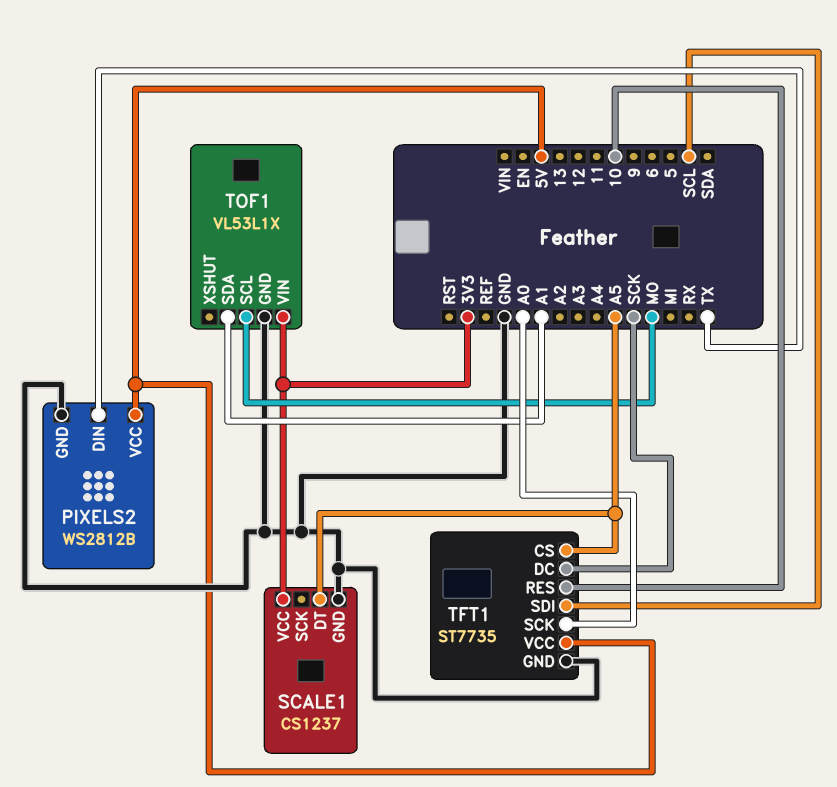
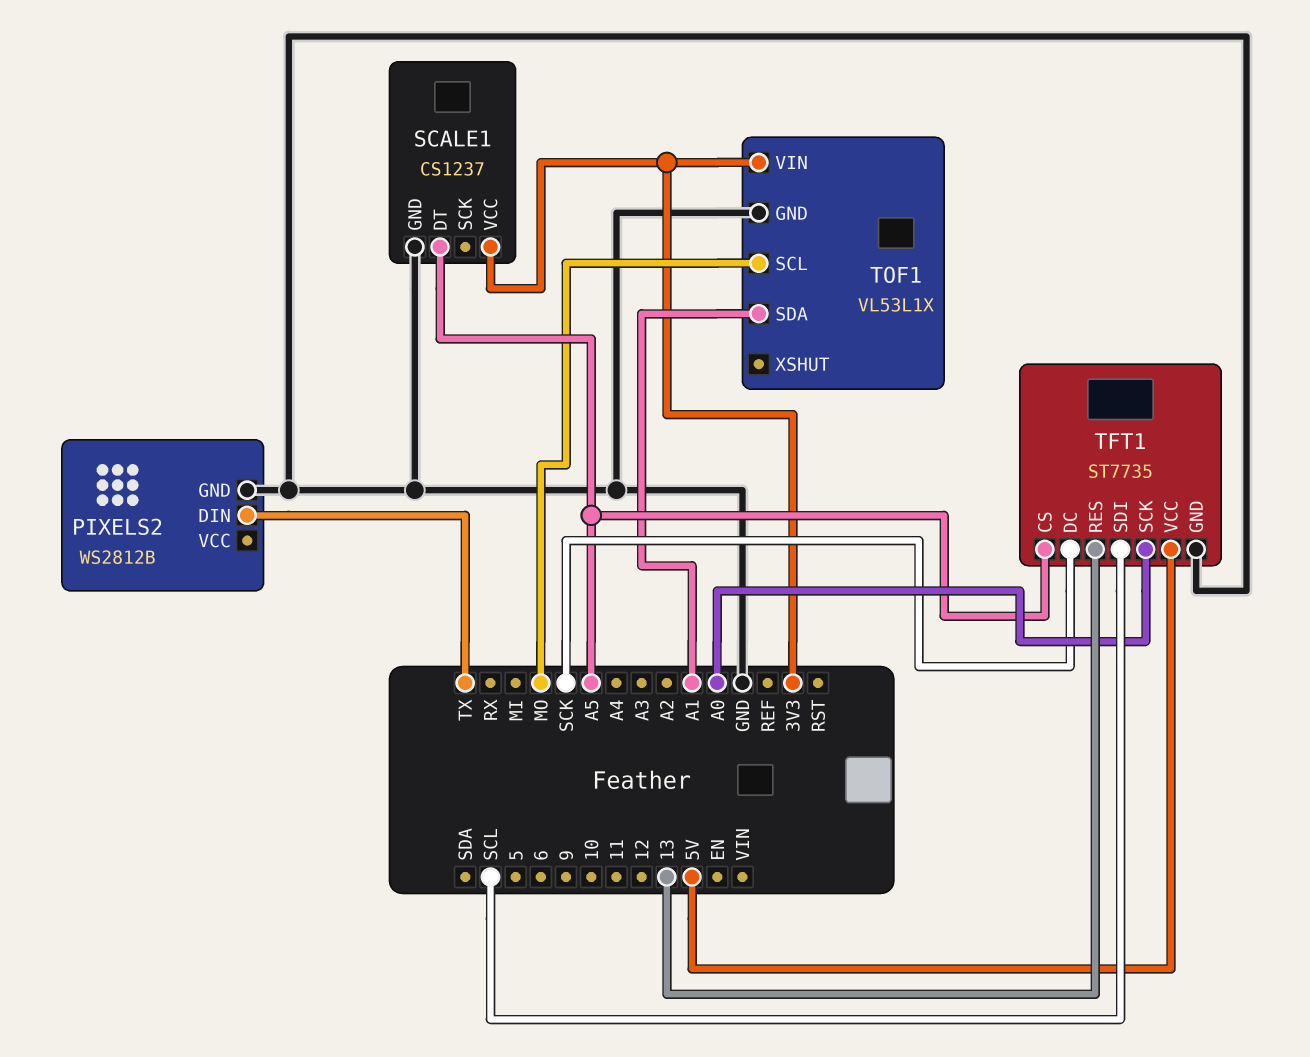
PIXELS2 pin VCC: 5V -> none
TFT1 pin RES: 10 -> 13

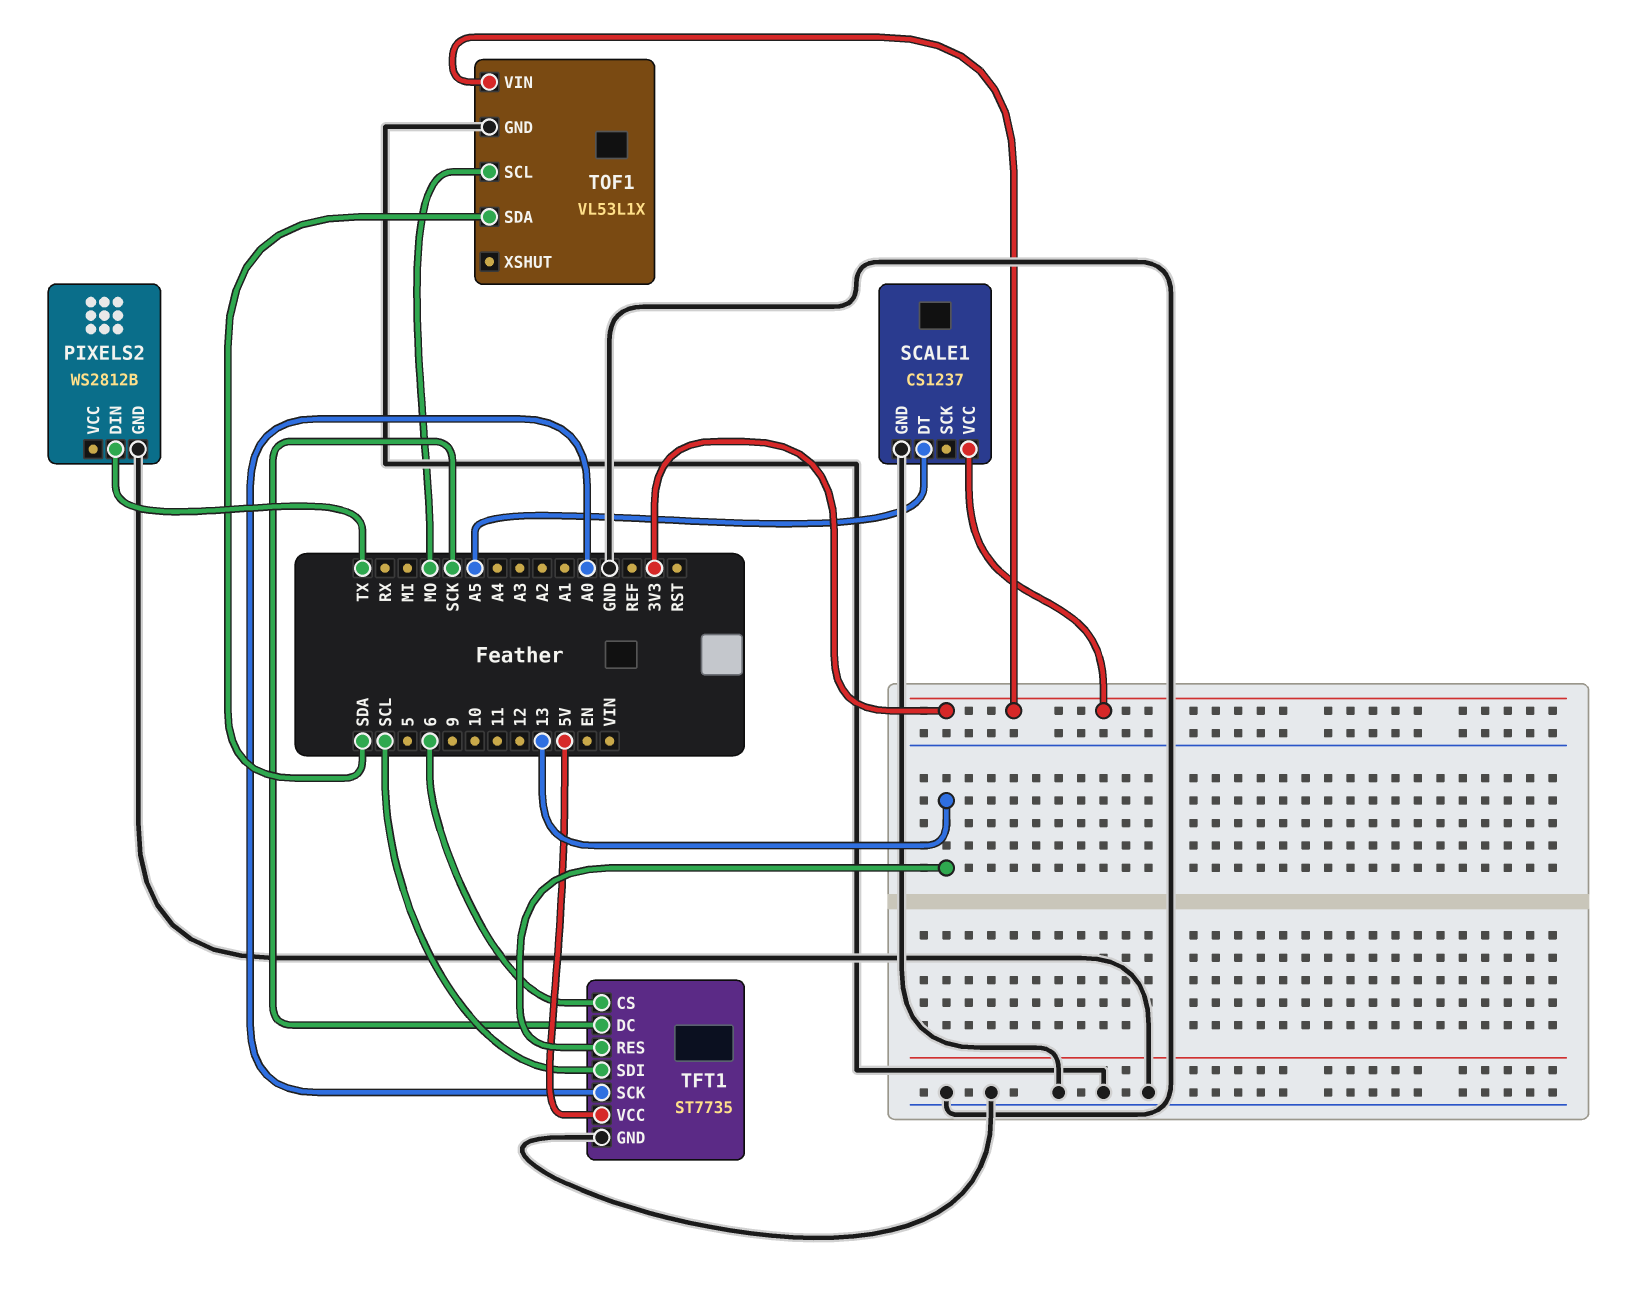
TFT1 pin CS: A5 -> 6
TOF1 pin SDA: A1 -> SDA

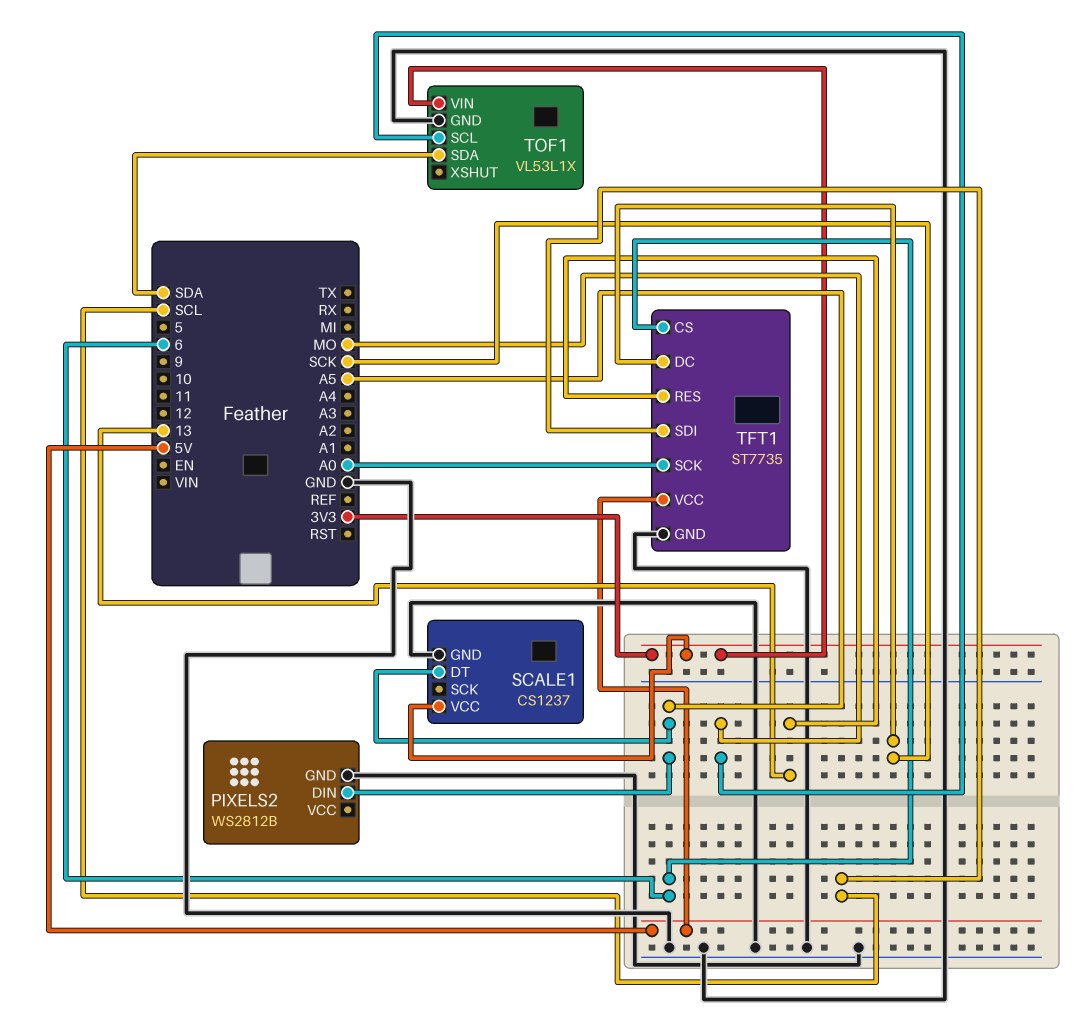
PIXELS2 pin DIN: TX -> A5

